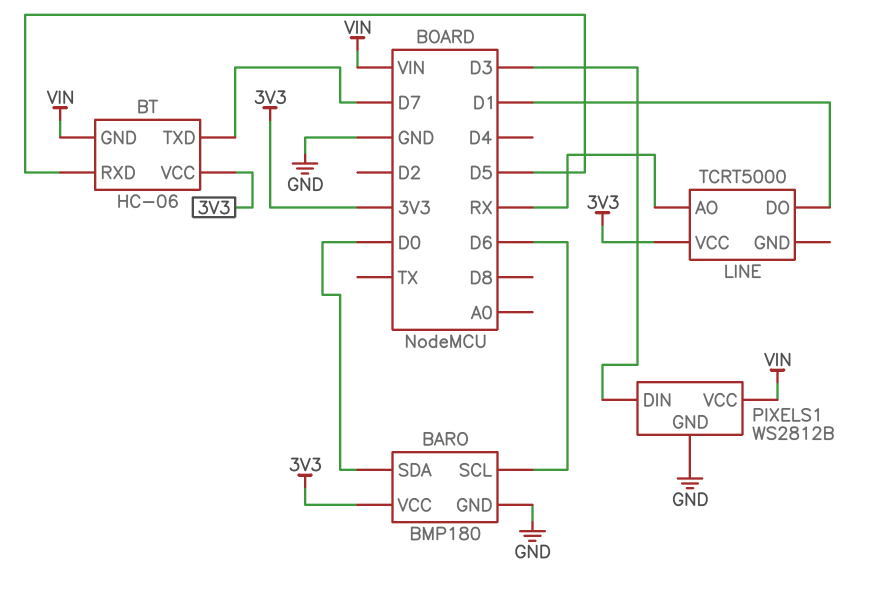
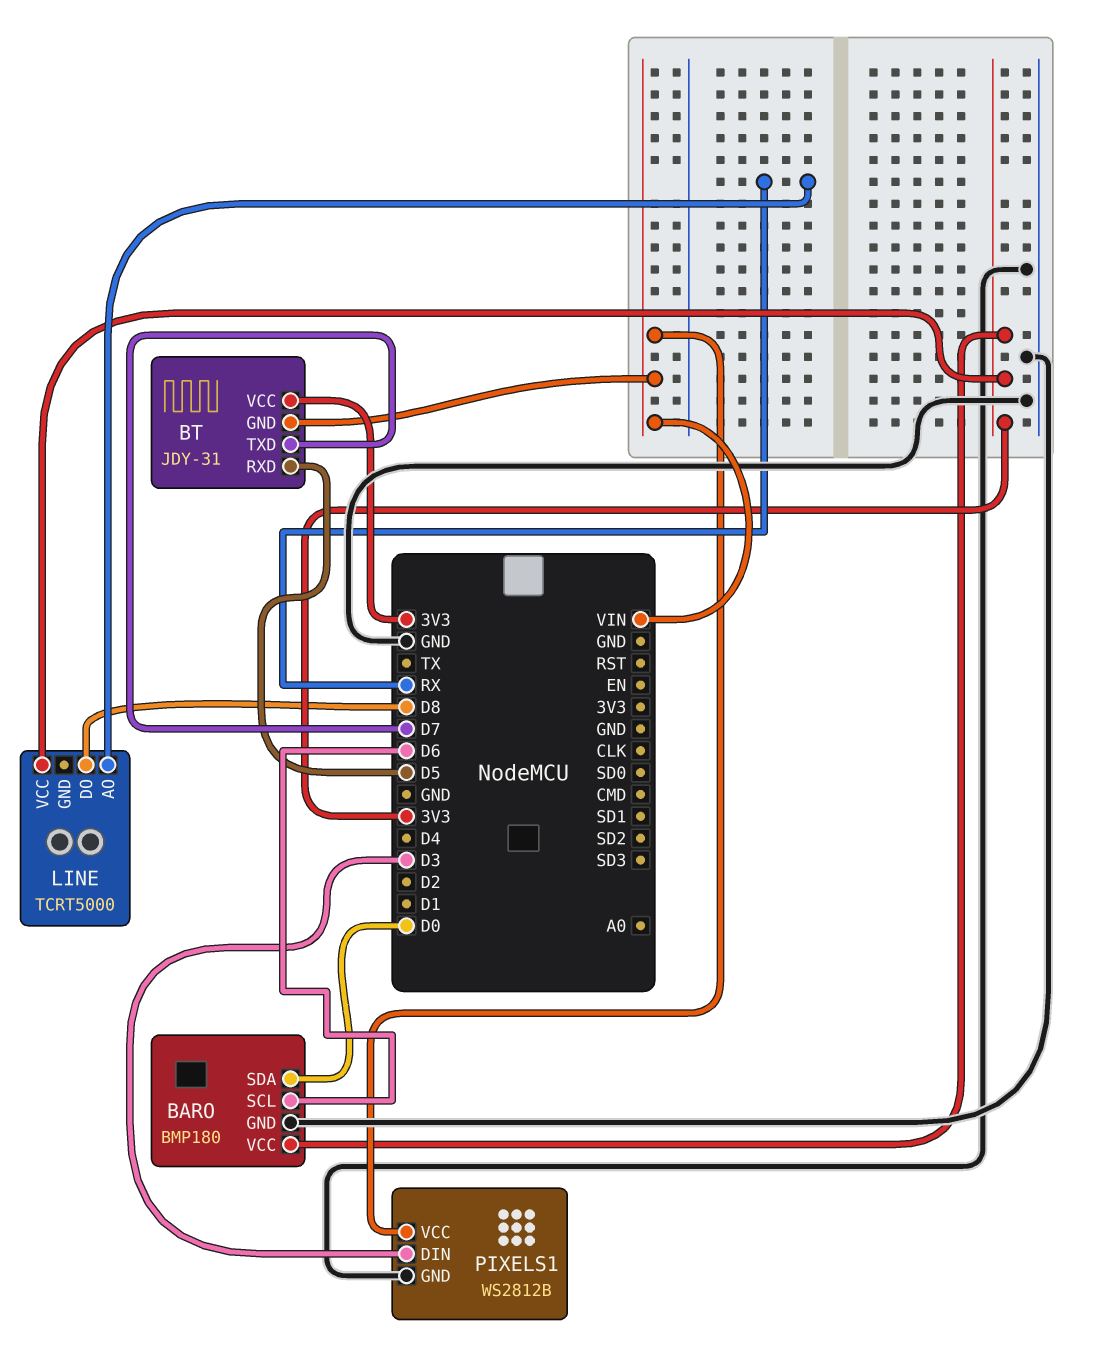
BT: HC-06 -> JDY-31
LINE pin DO: D1 -> D8

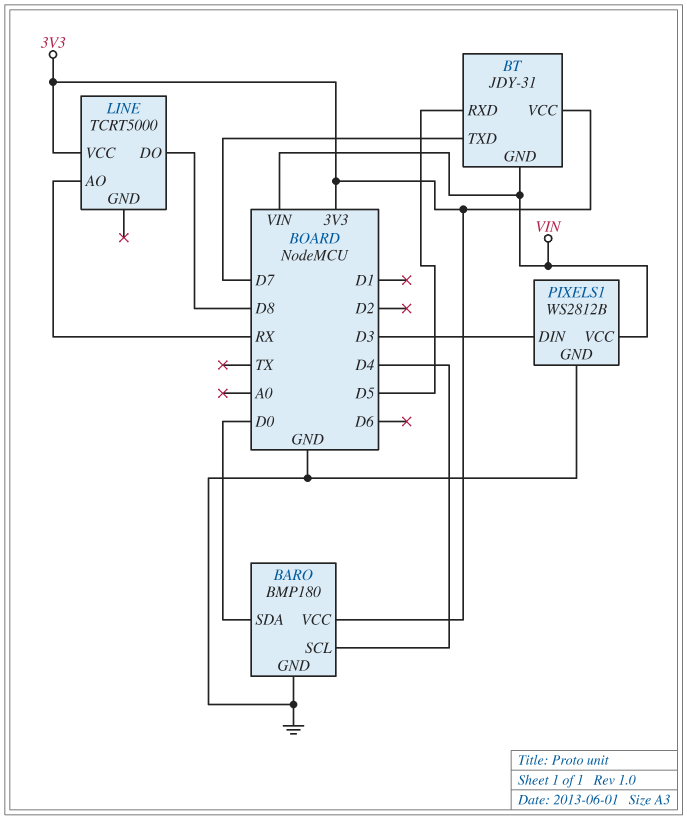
BARO pin SCL: D6 -> D4

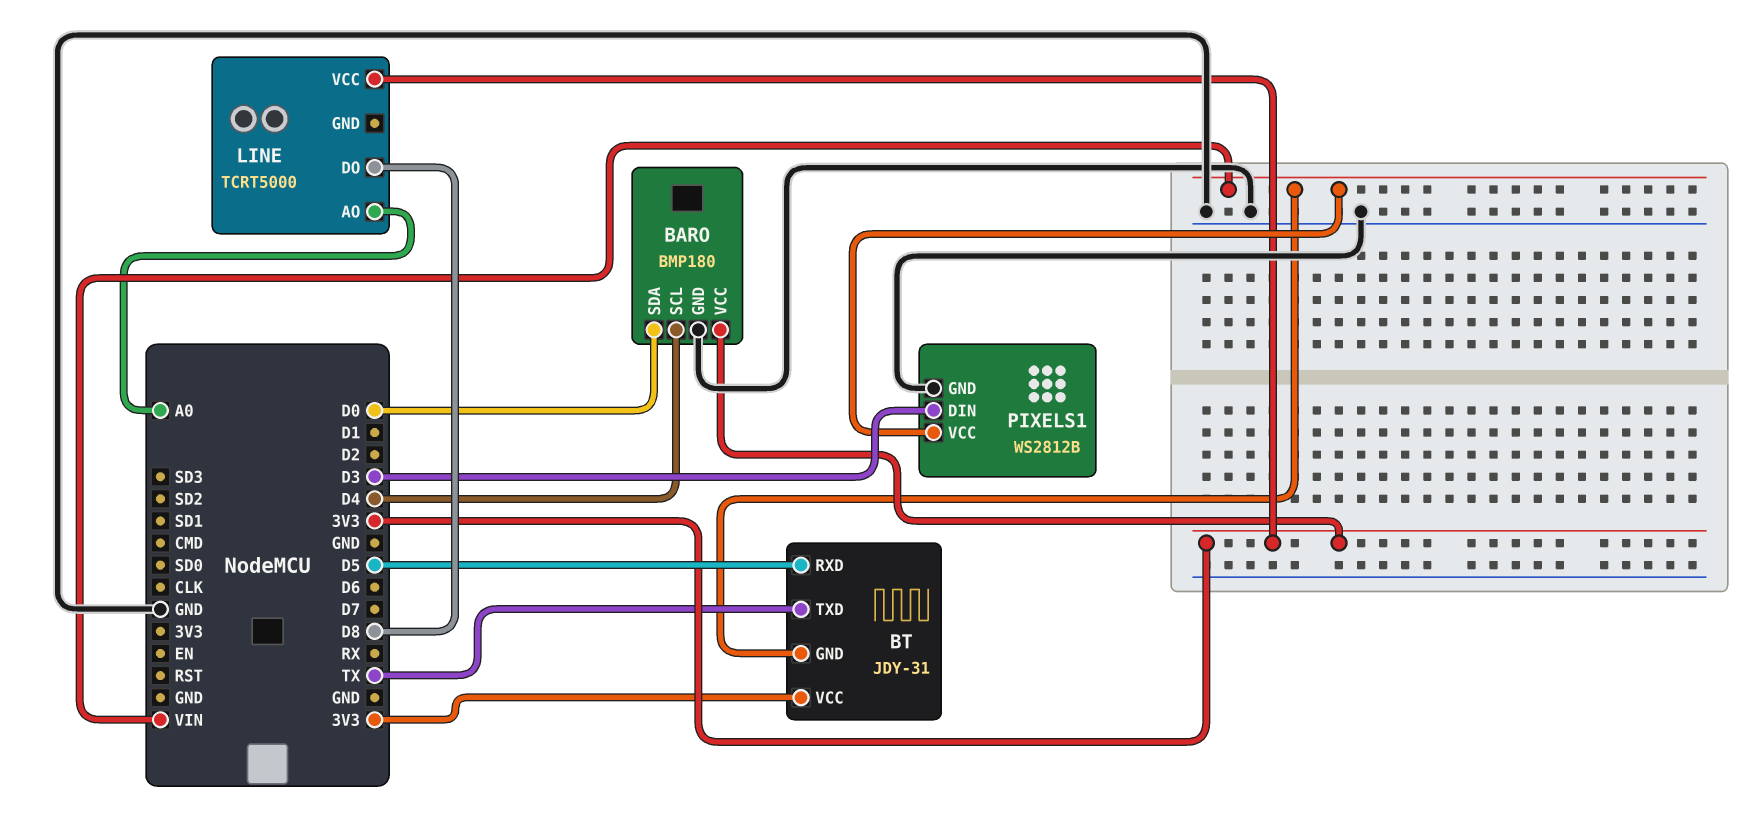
BT pin TXD: D7 -> TX
LINE pin AO: RX -> A0

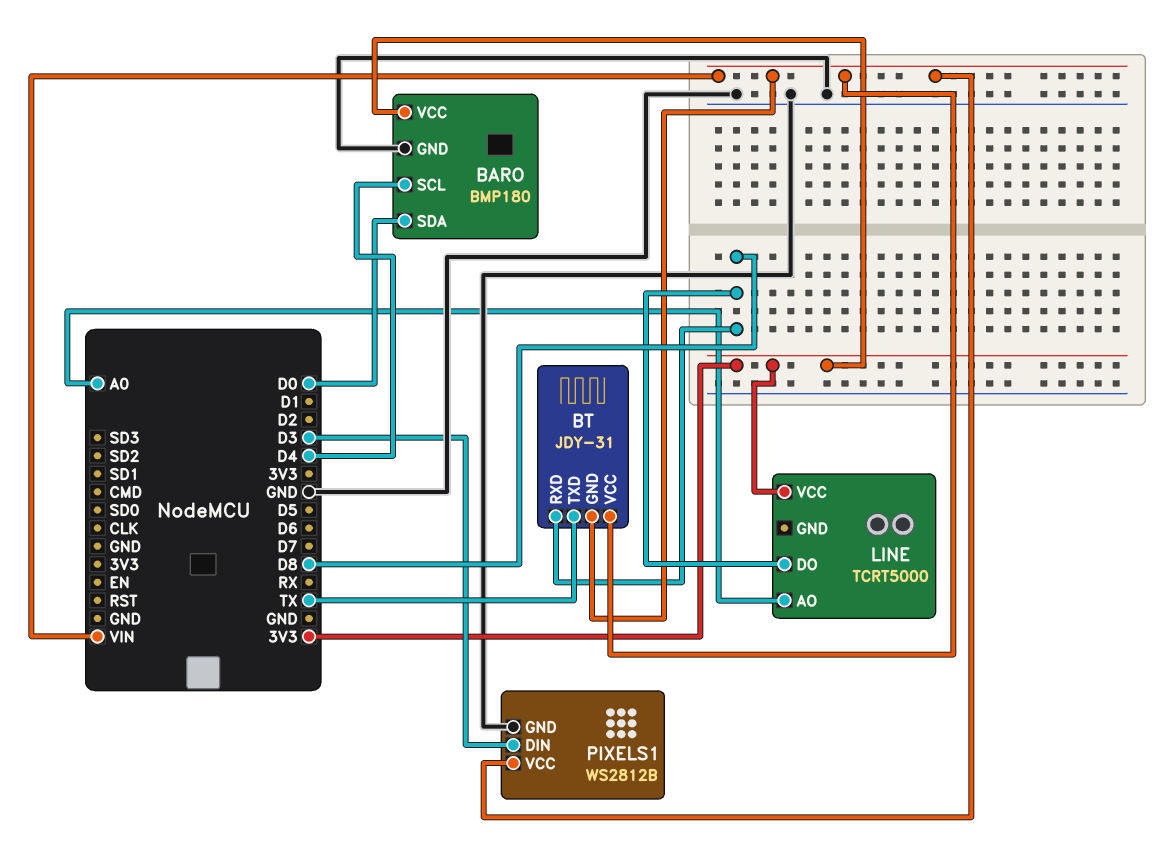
BT pin RXD: D5 -> D8
BT pin VCC: 3V3 -> VIN

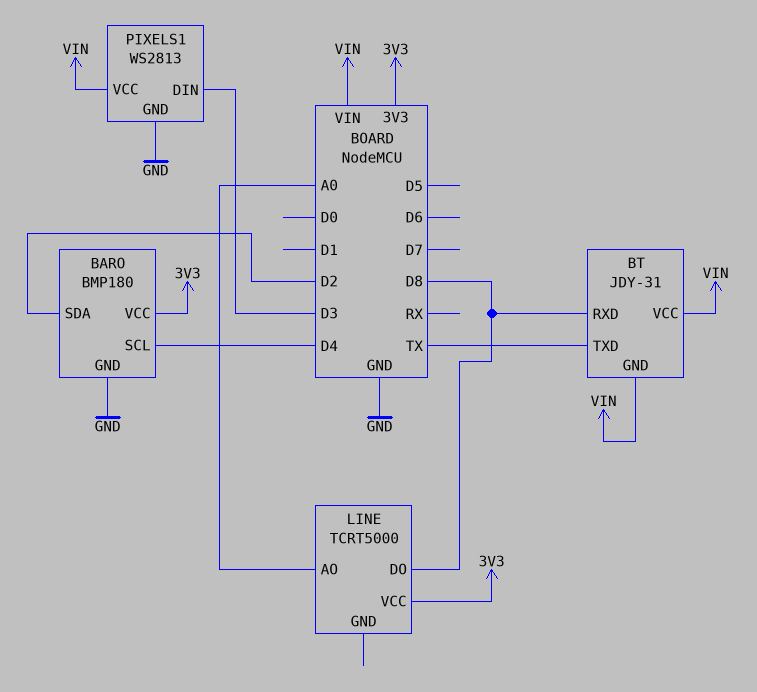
BARO pin SDA: D0 -> D2
PIXELS1: WS2812B -> WS2813

